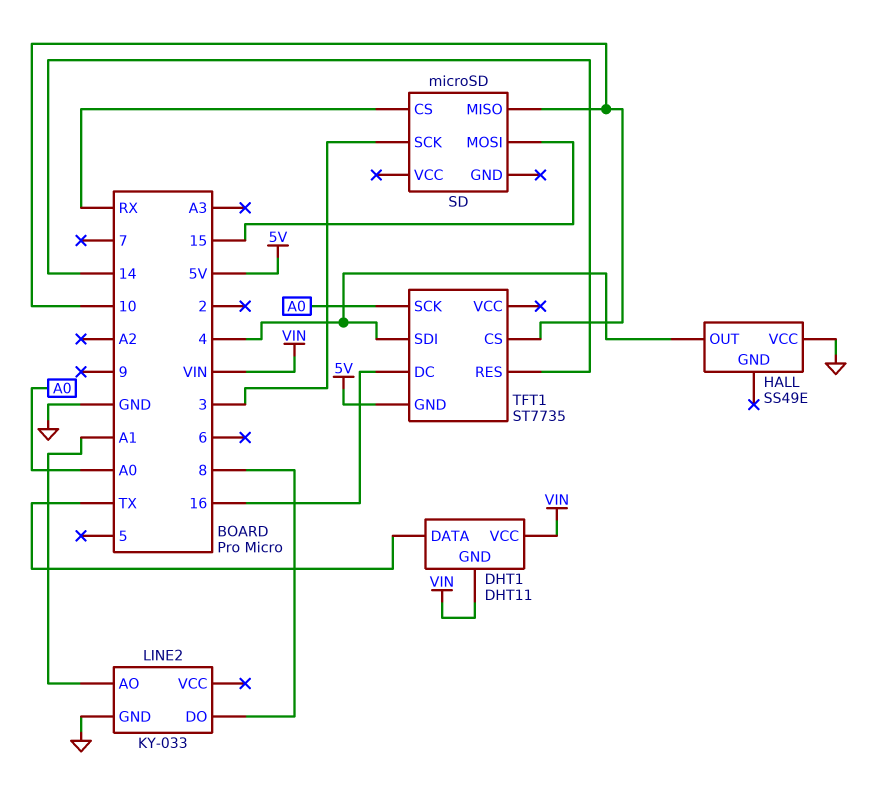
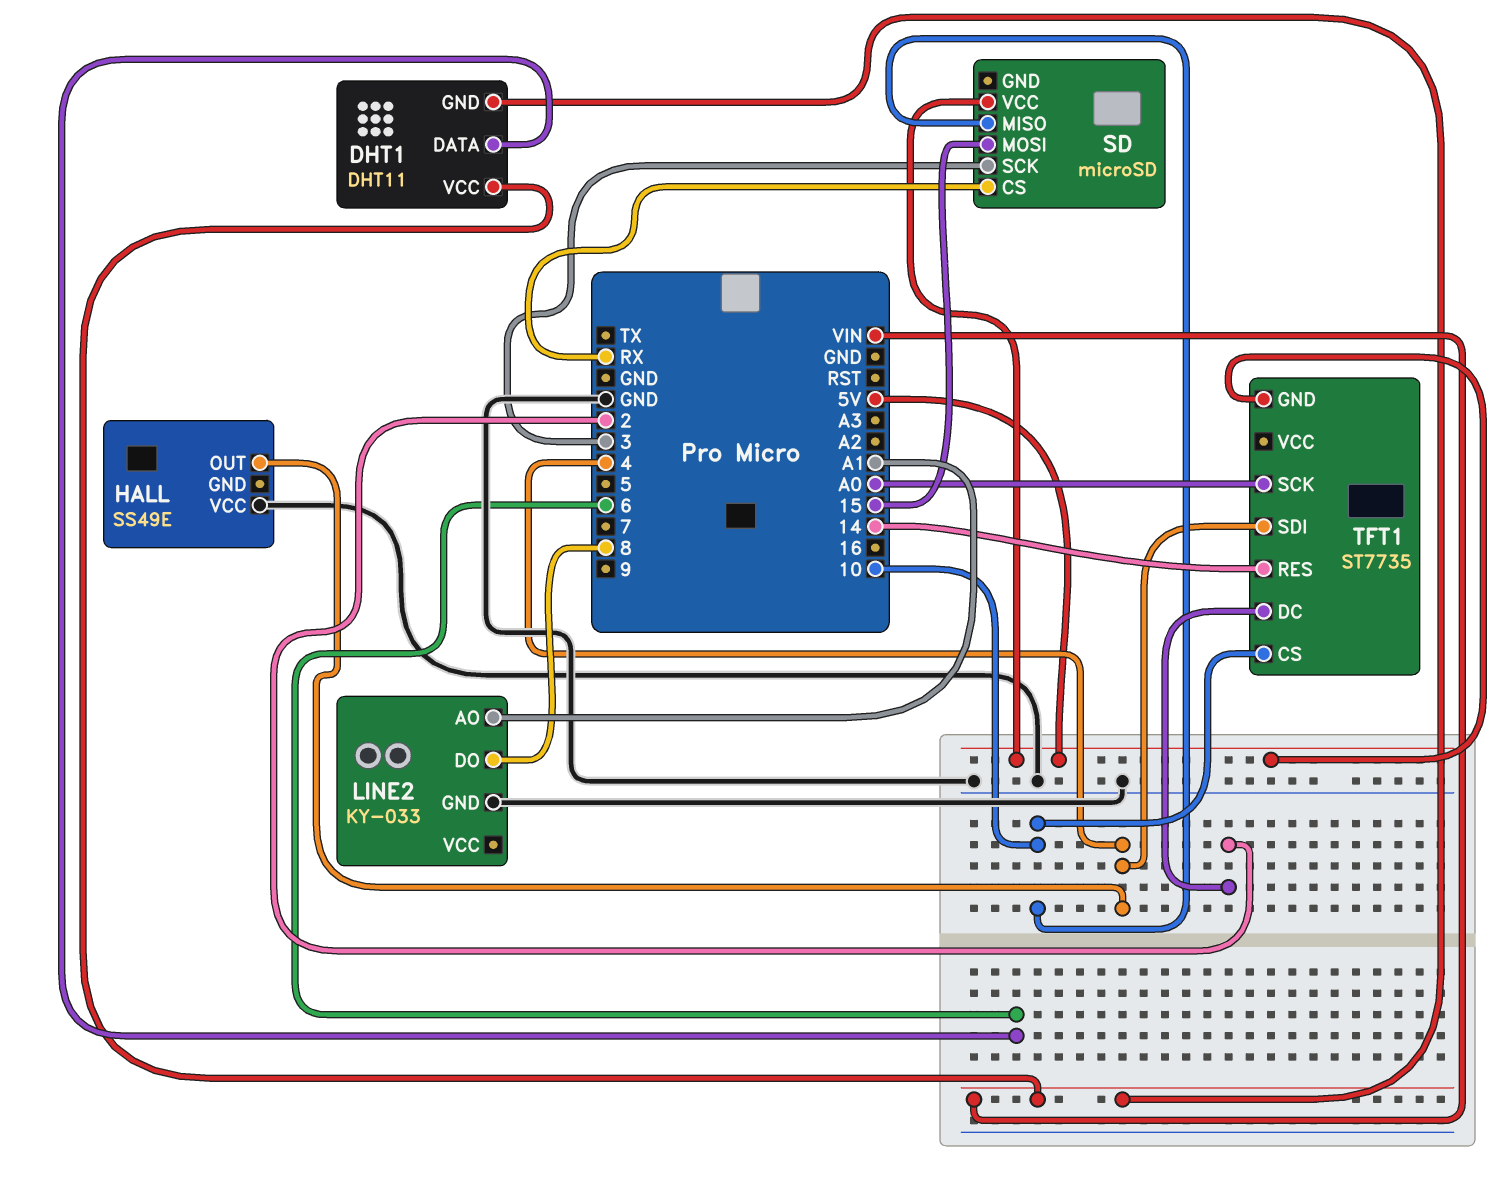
DHT1 pin DATA: TX -> 6
SD pin VCC: none -> 5V
TFT1 pin DC: 16 -> 2

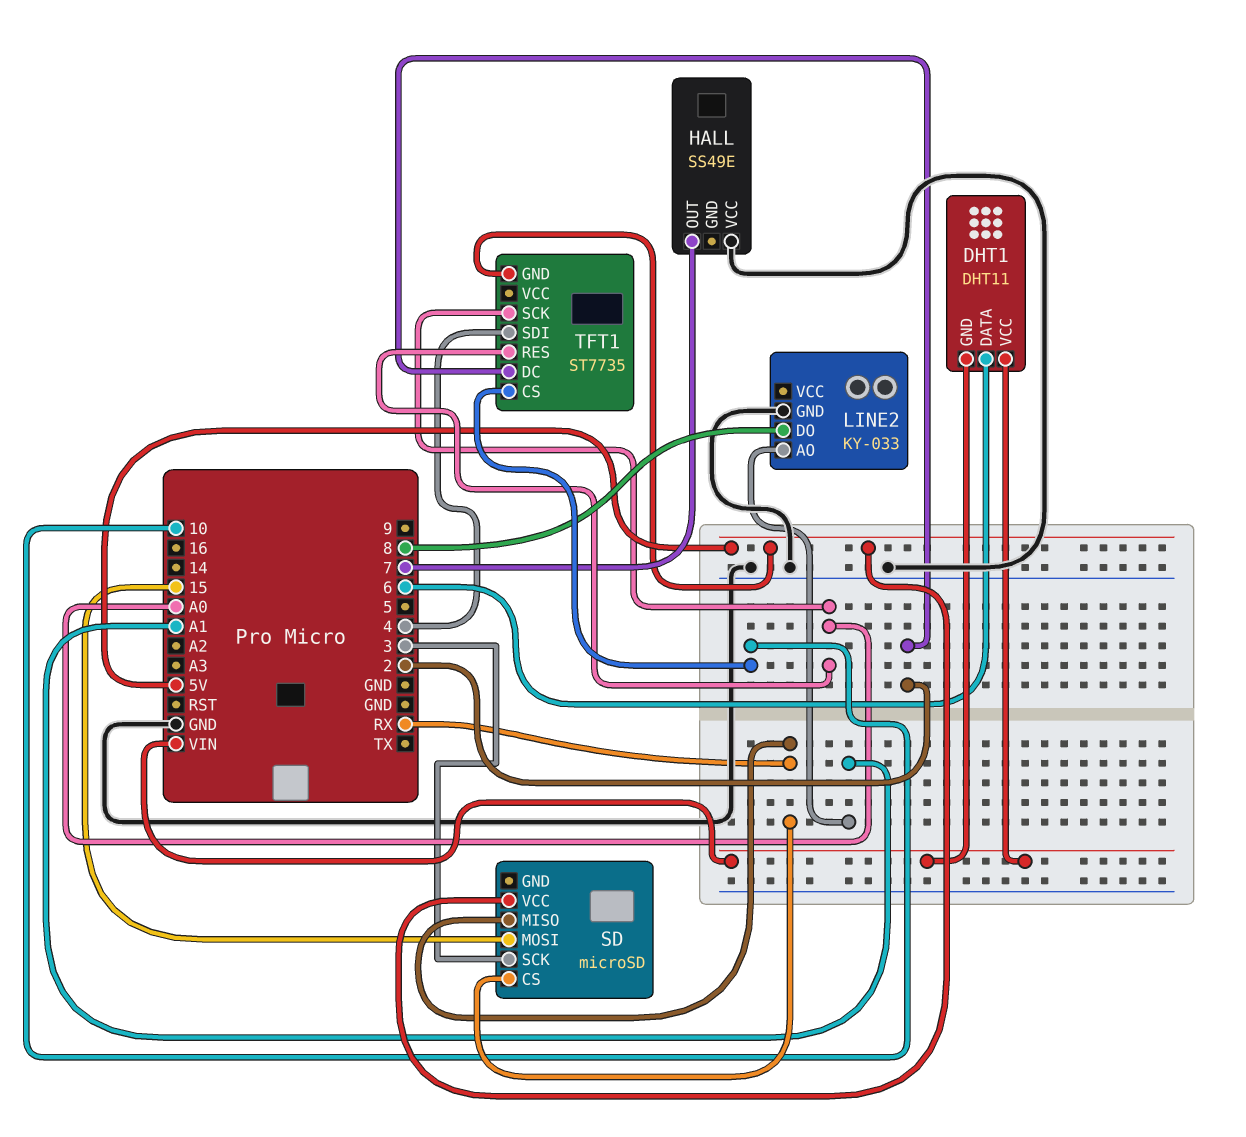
HALL pin OUT: 4 -> 7
SD pin MISO: 10 -> RX
TFT1 pin RES: 14 -> A0

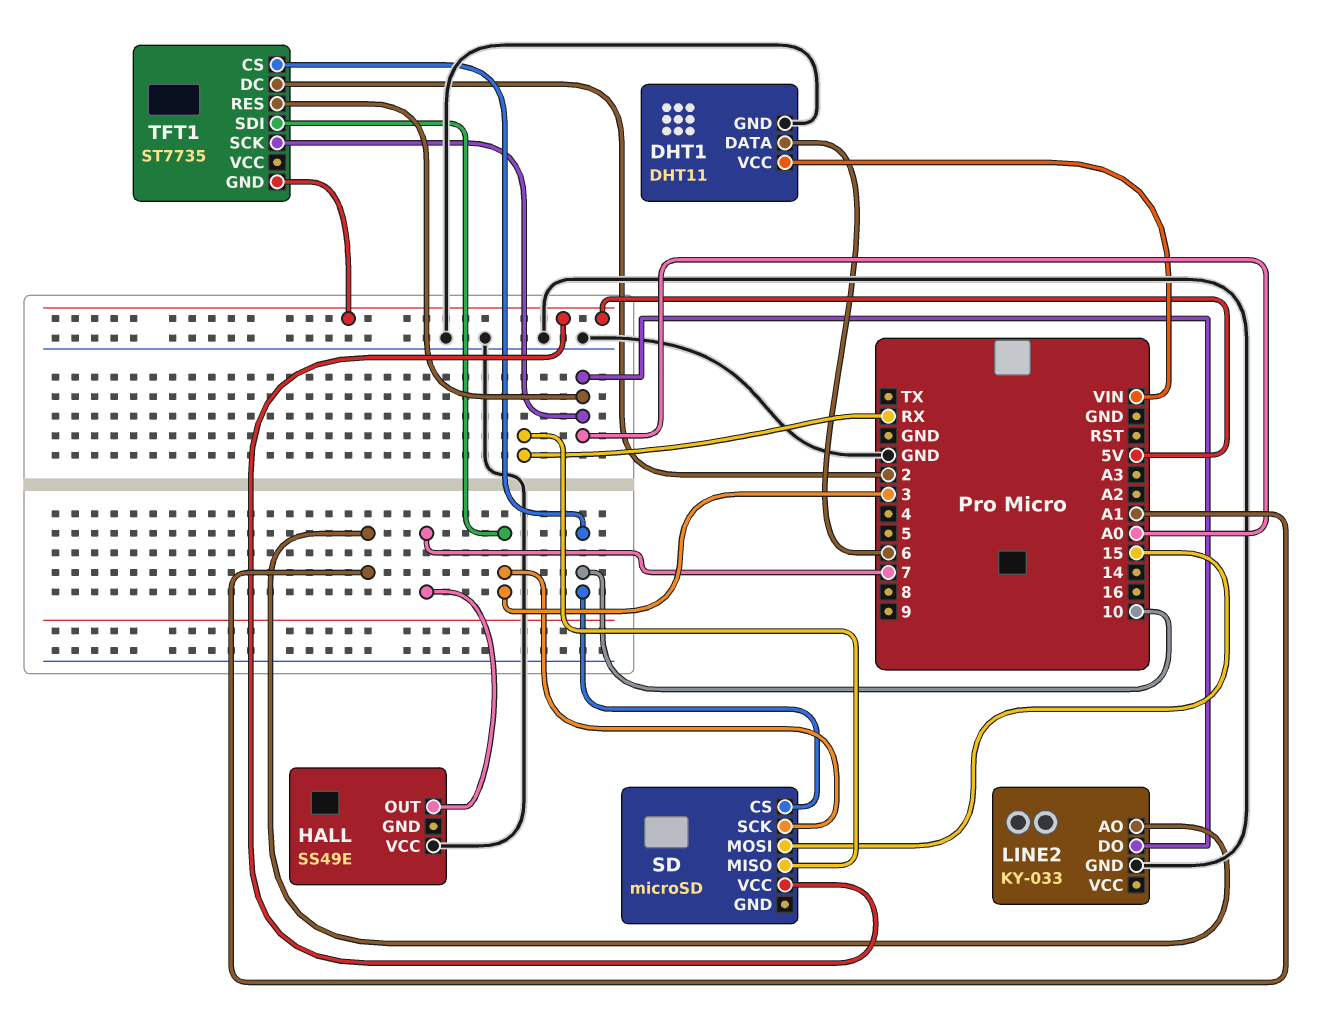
DHT1 pin GND: VIN -> GND
LINE2 pin DO: 8 -> A0
SD pin CS: RX -> 10
TFT1 pin SDI: 4 -> 3

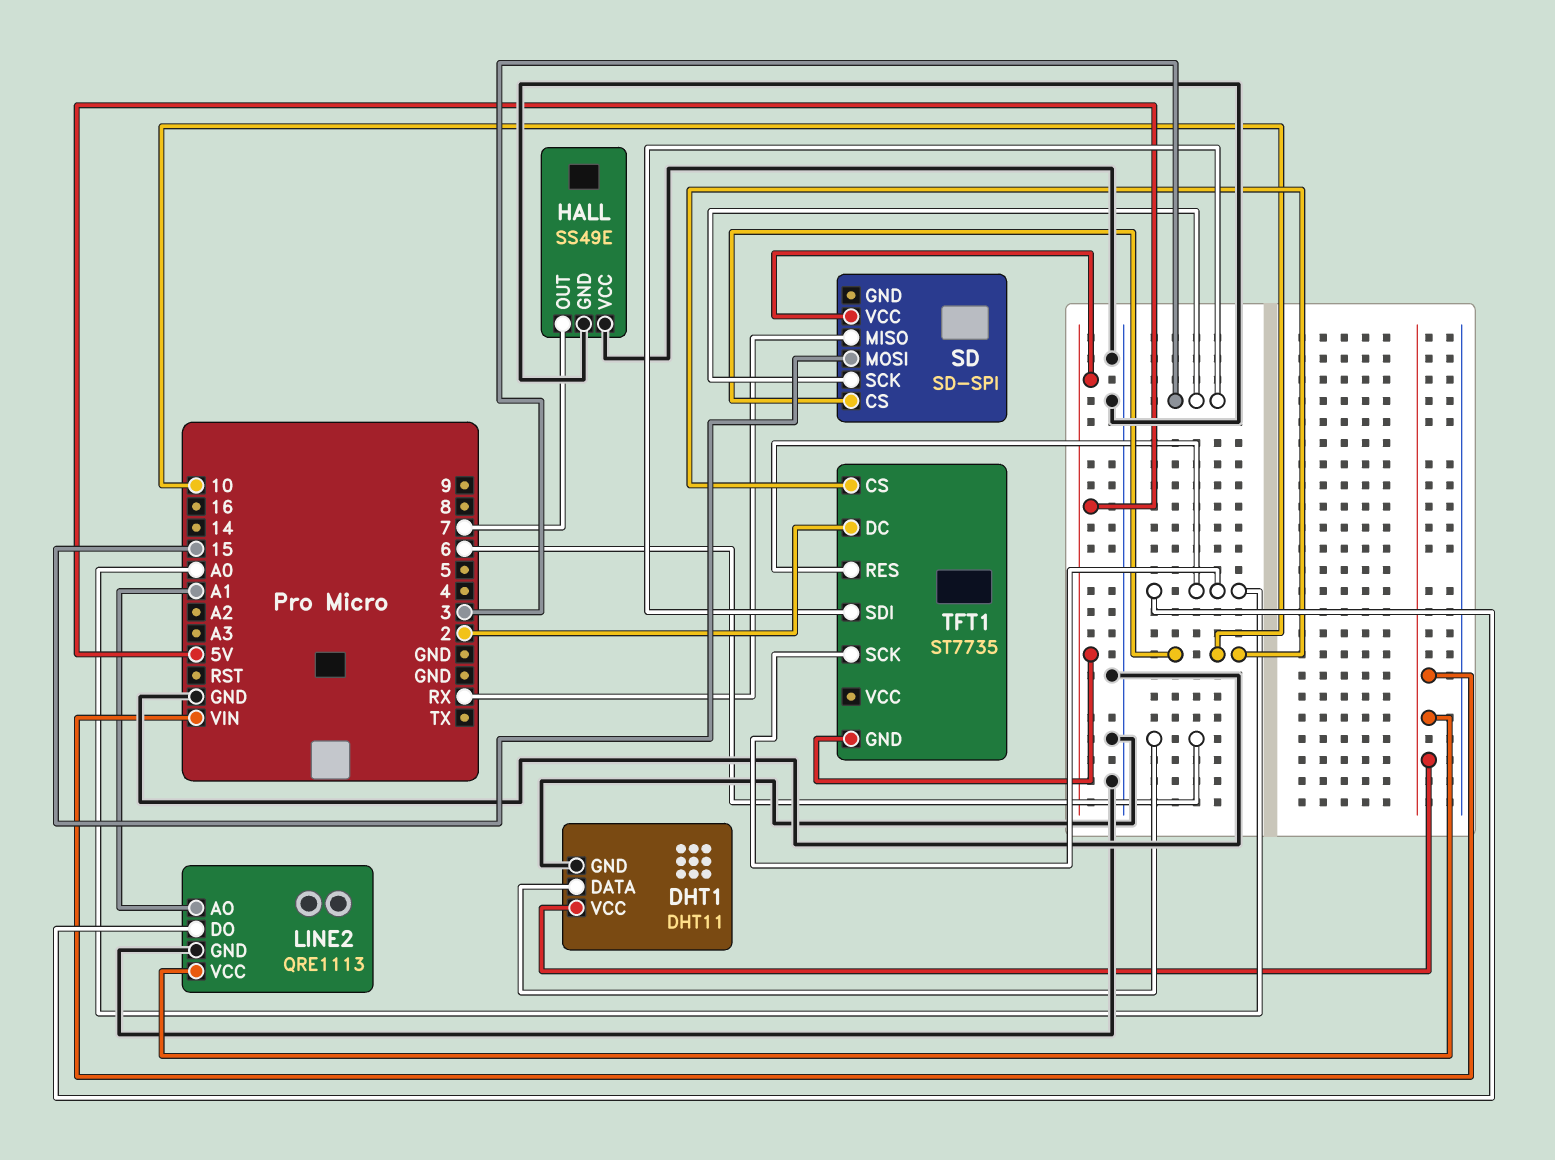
HALL pin GND: none -> GND
LINE2: KY-033 -> QRE1113
LINE2 pin VCC: none -> VIN
SD: microSD -> SD-SPI

